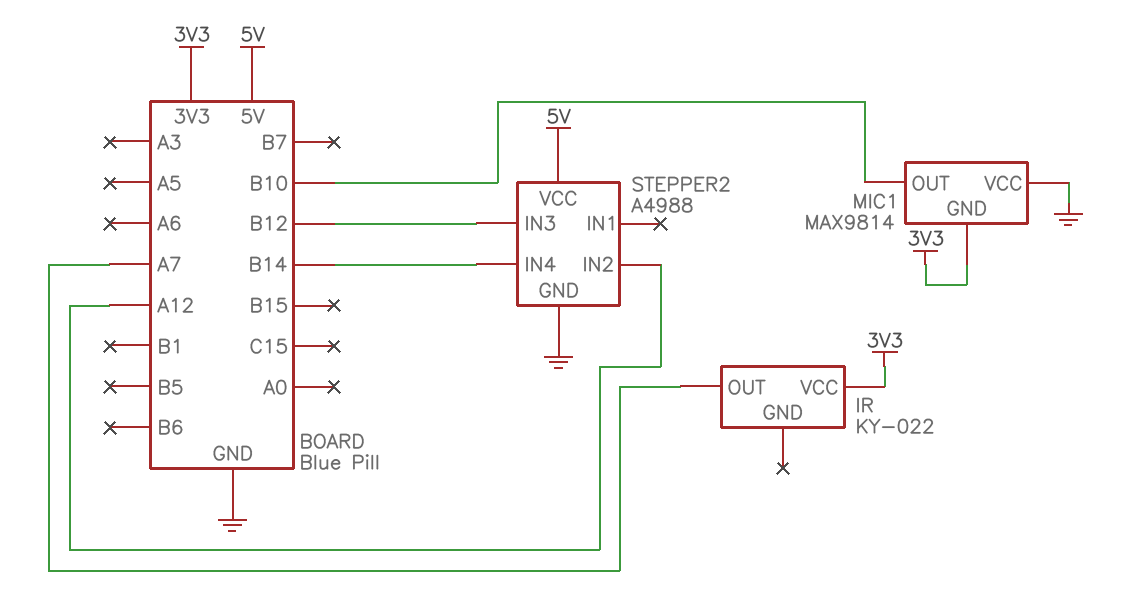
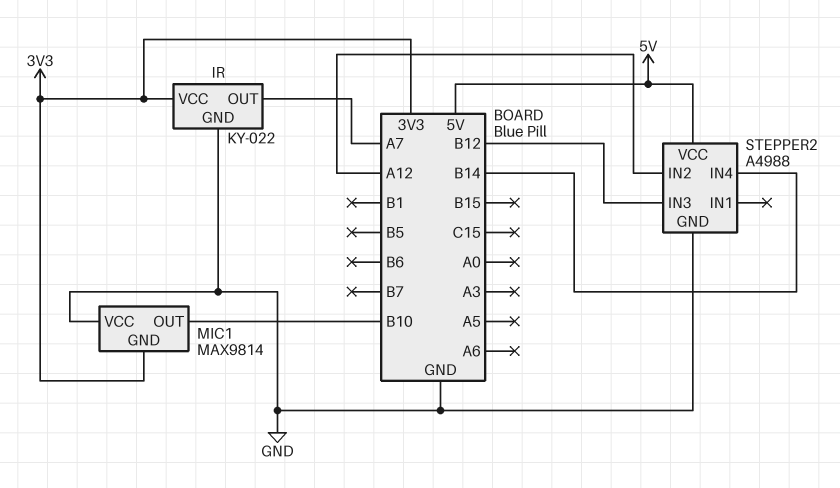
IR pin GND: none -> GND

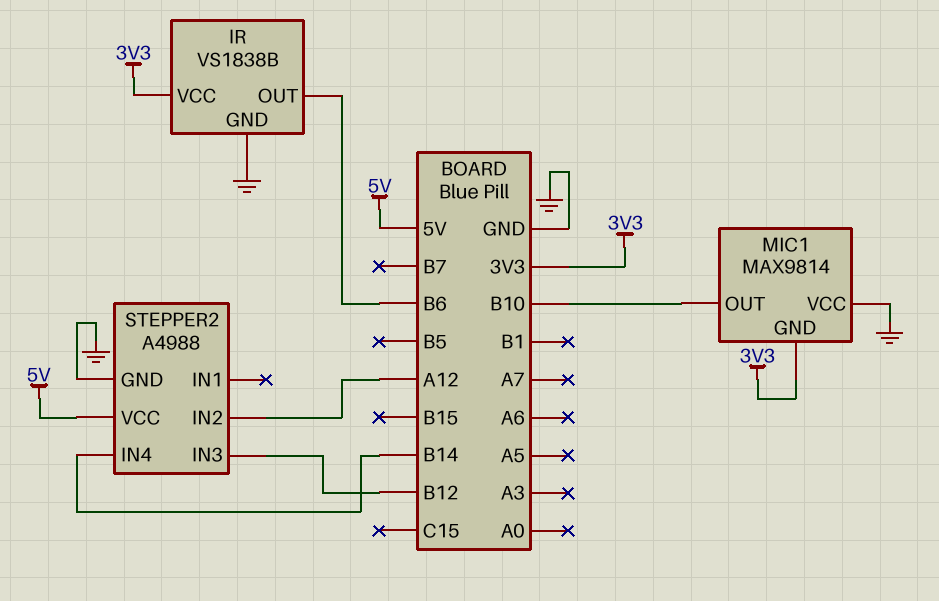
IR: KY-022 -> VS1838B
IR pin OUT: A7 -> B6

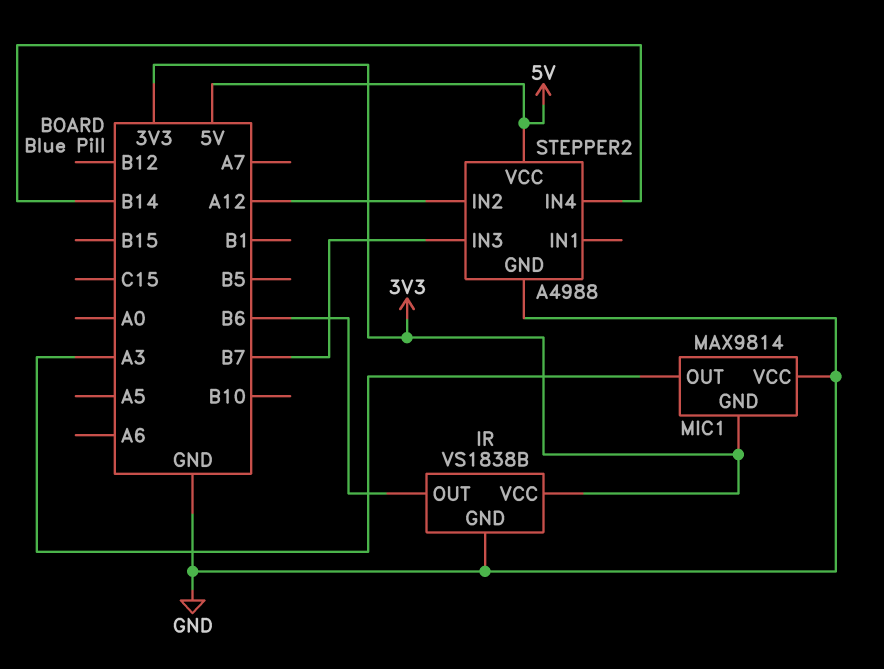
MIC1 pin OUT: B10 -> A3
STEPPER2 pin IN3: B12 -> B7

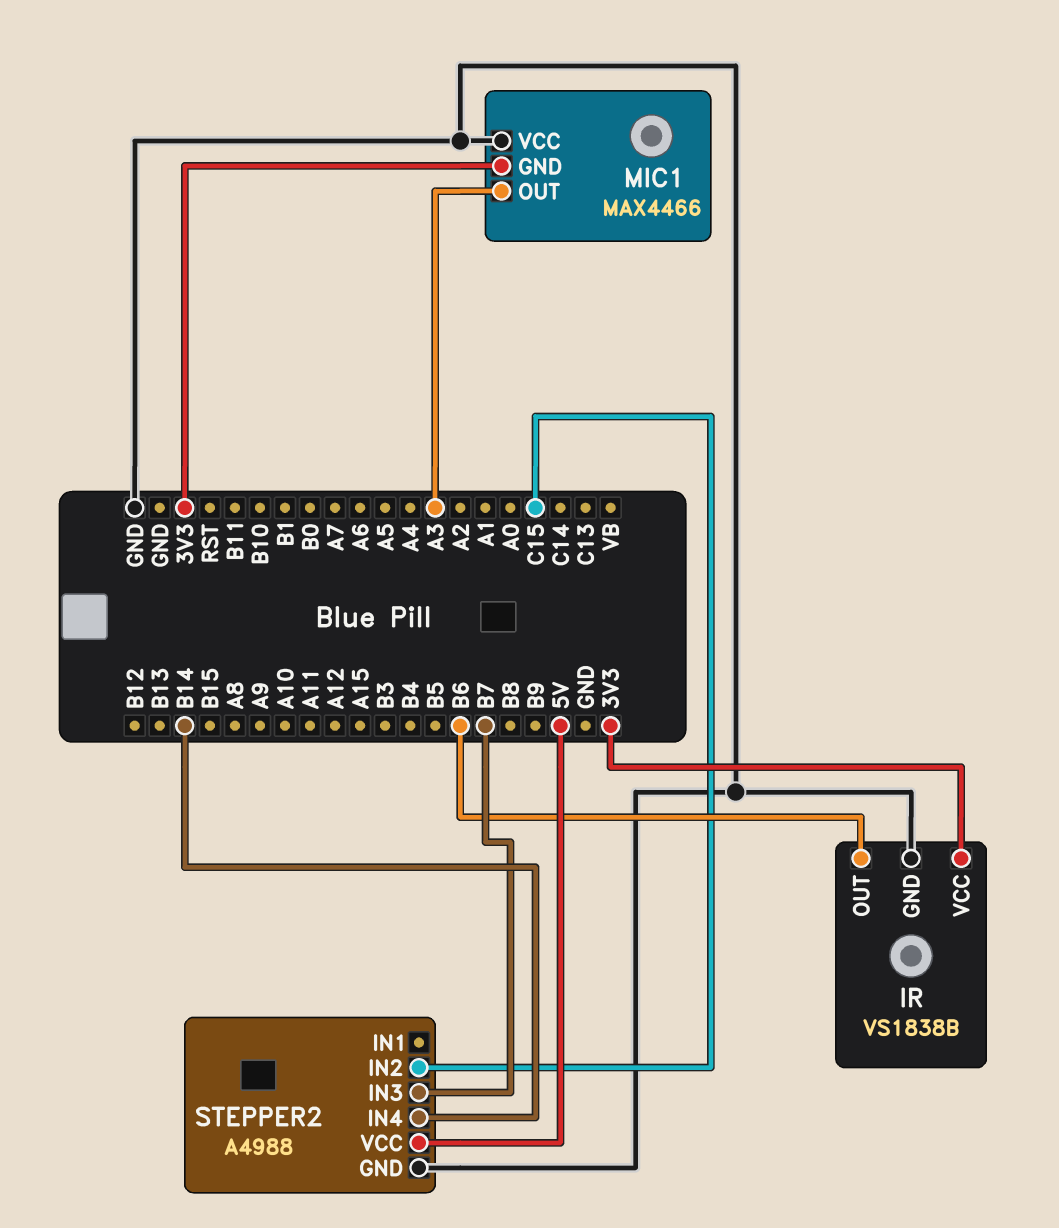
MIC1: MAX9814 -> MAX4466
STEPPER2 pin IN2: A12 -> C15

